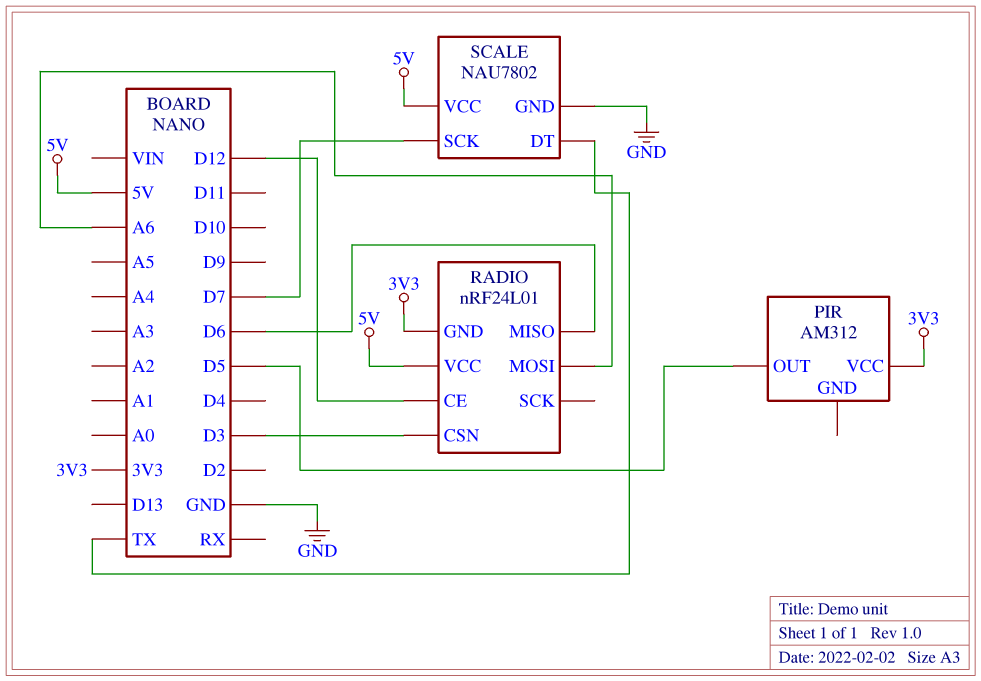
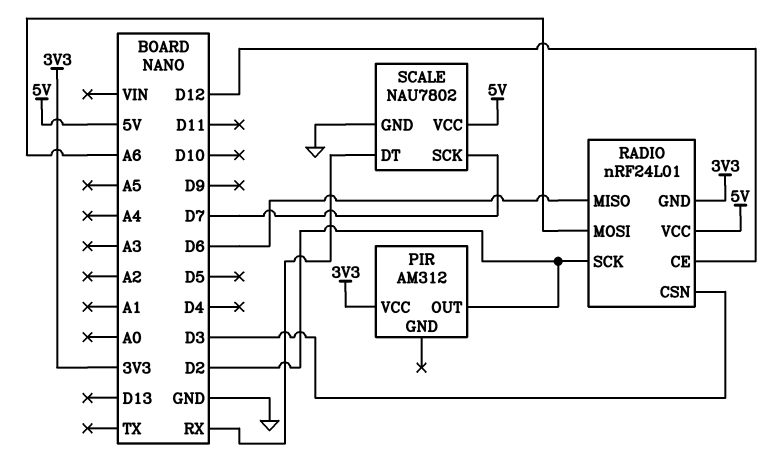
PIR pin OUT: D5 -> D2
RADIO pin SCK: none -> D2
SCALE pin DT: TX -> RX

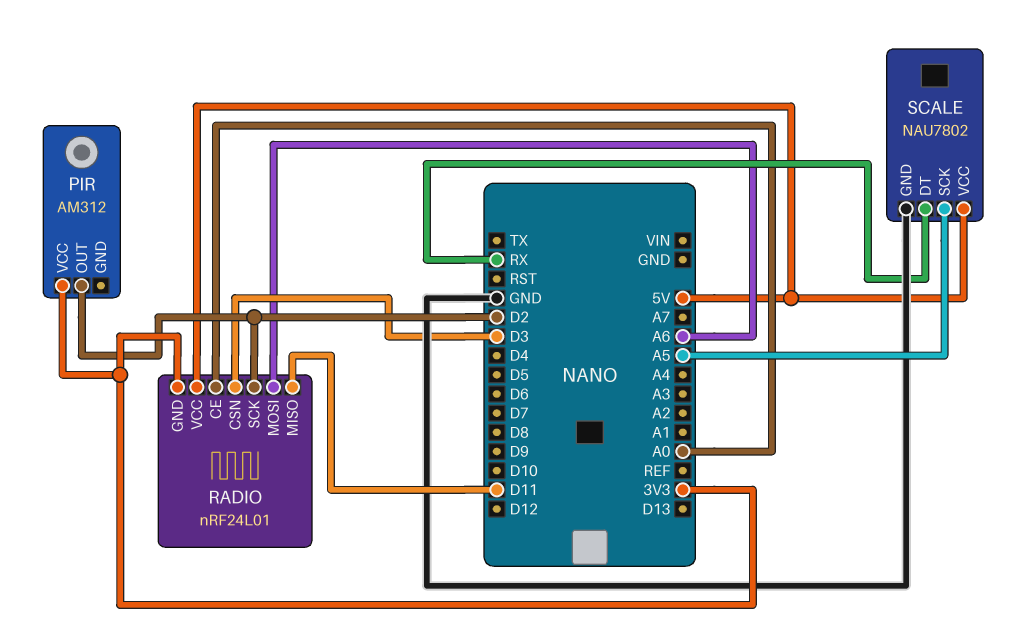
RADIO pin CE: D12 -> A0
RADIO pin MISO: D6 -> D11
SCALE pin SCK: D7 -> A5

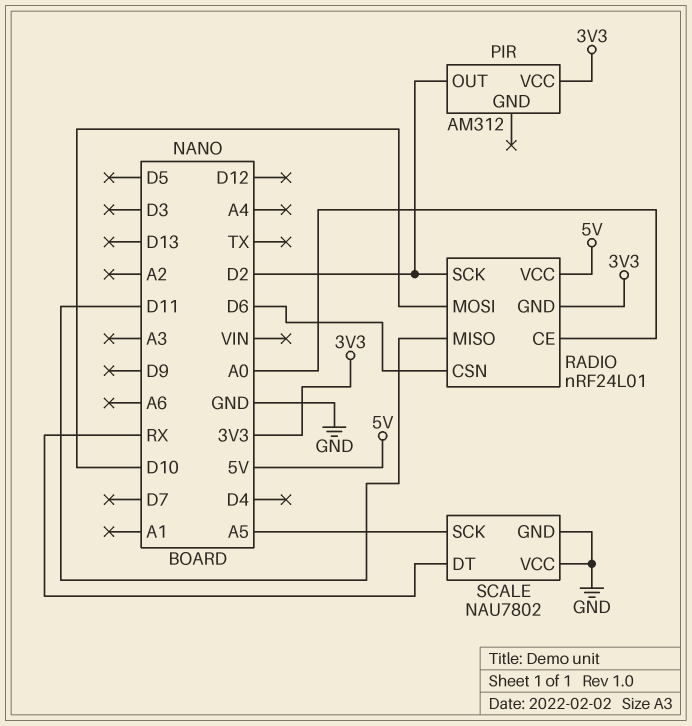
RADIO pin CSN: D3 -> D6
RADIO pin MOSI: A6 -> D10
SCALE pin VCC: 5V -> GND

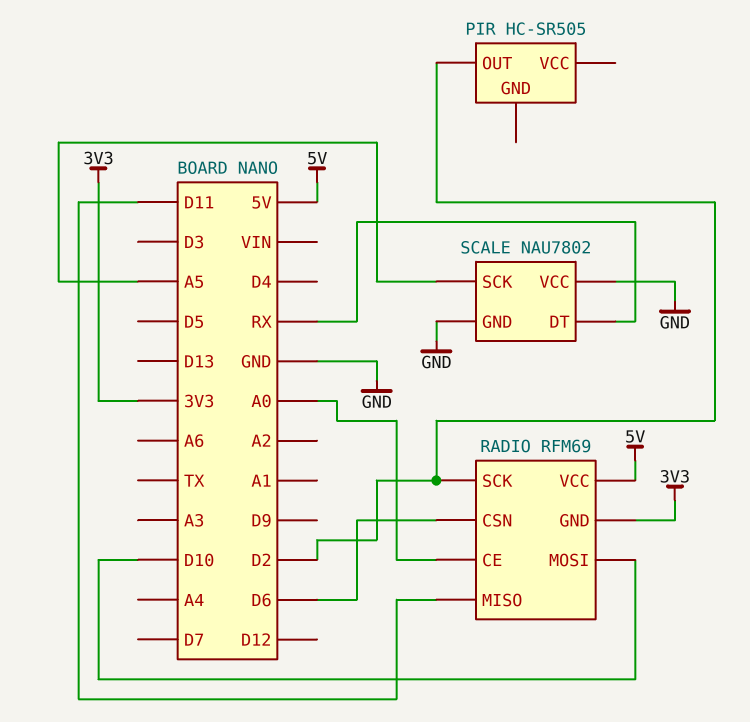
PIR: AM312 -> HC-SR505
PIR pin VCC: 3V3 -> none
RADIO: nRF24L01 -> RFM69

